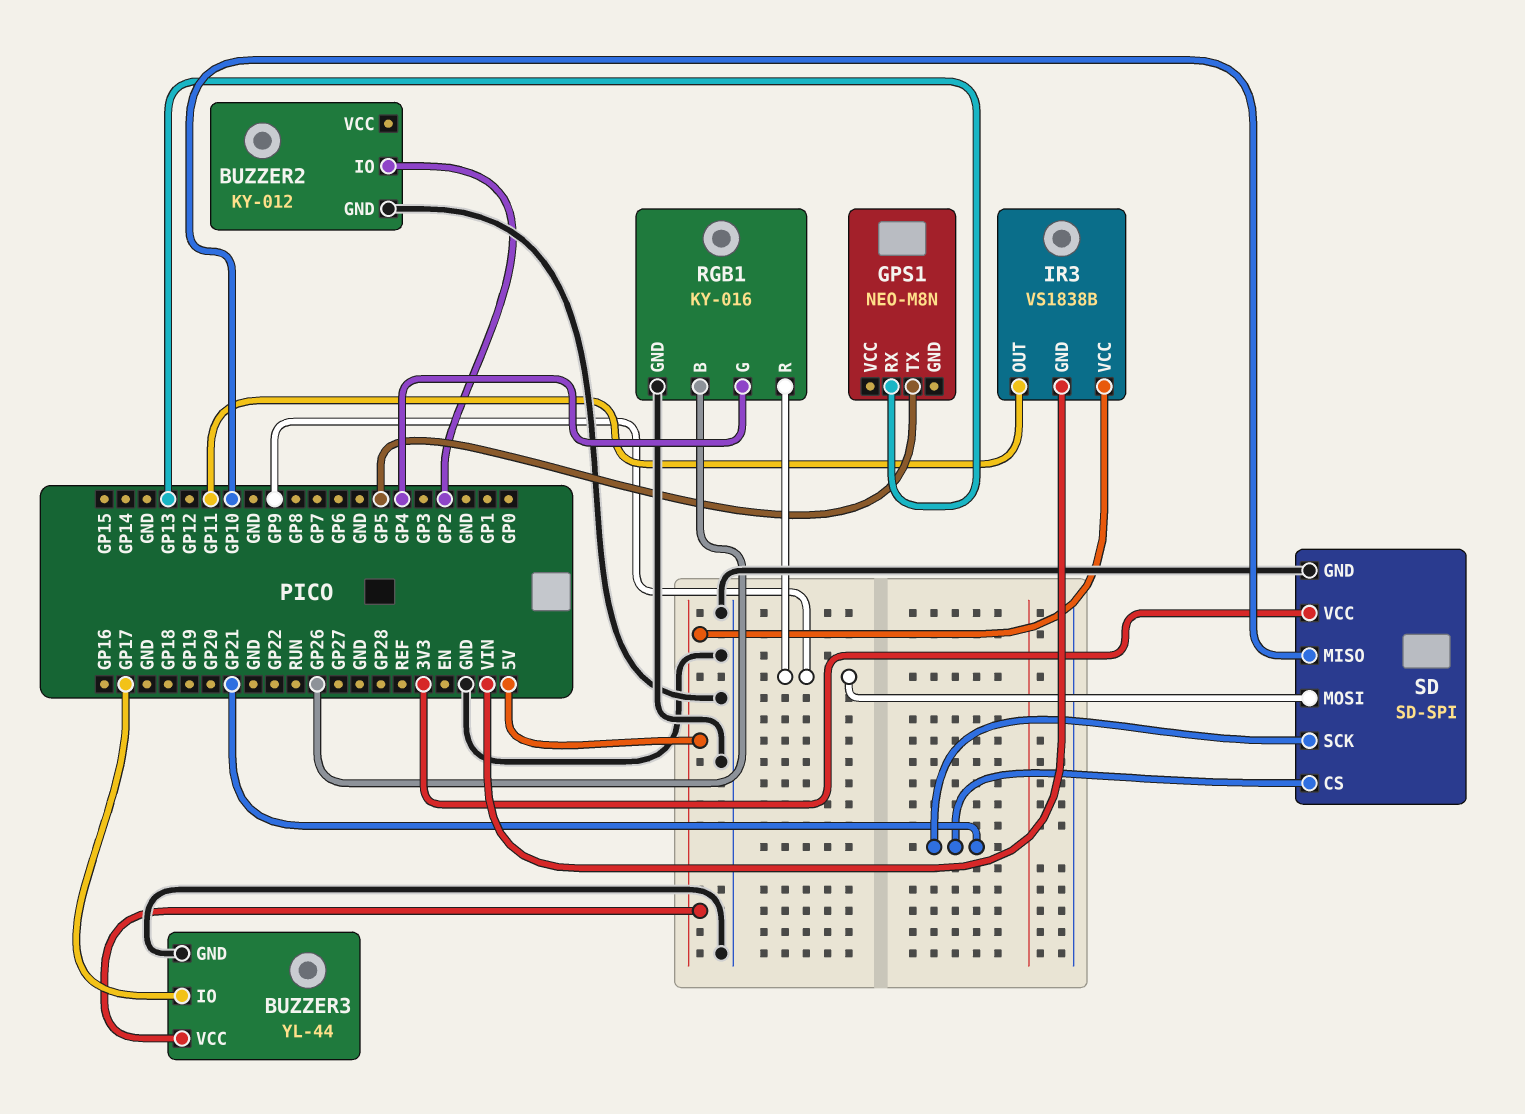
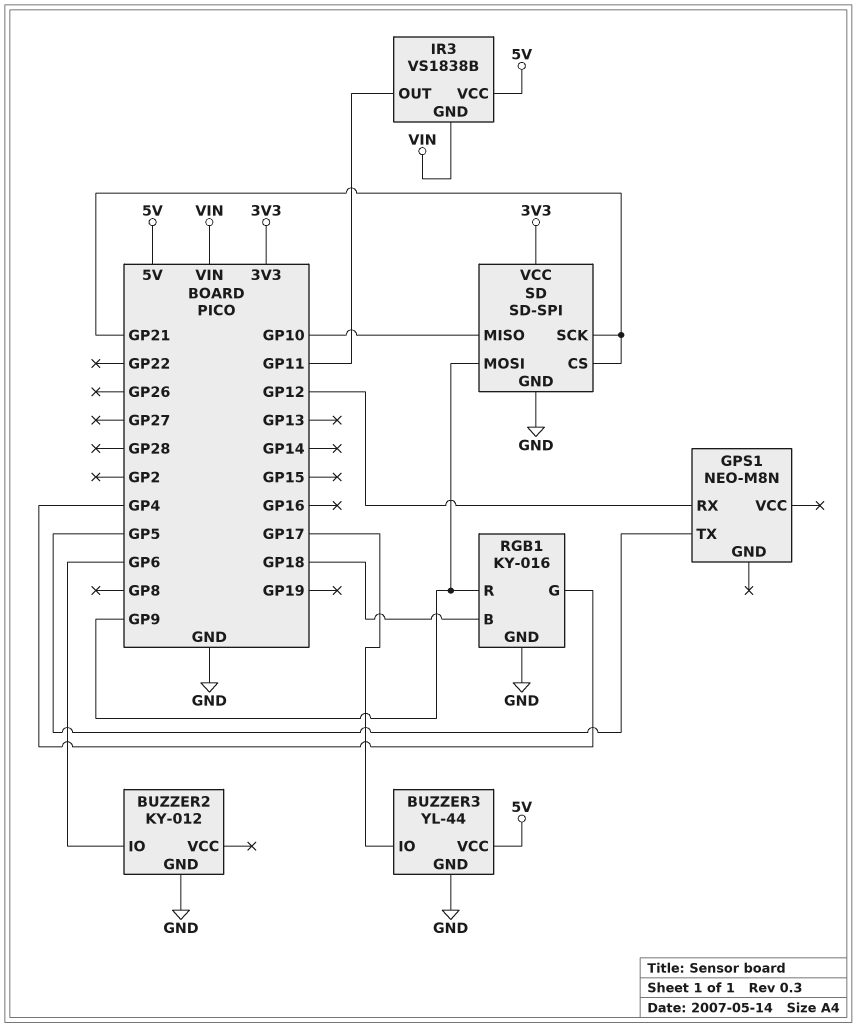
BUZZER2 pin IO: GP2 -> GP6
GPS1 pin RX: GP13 -> GP12
RGB1 pin B: GP26 -> GP18

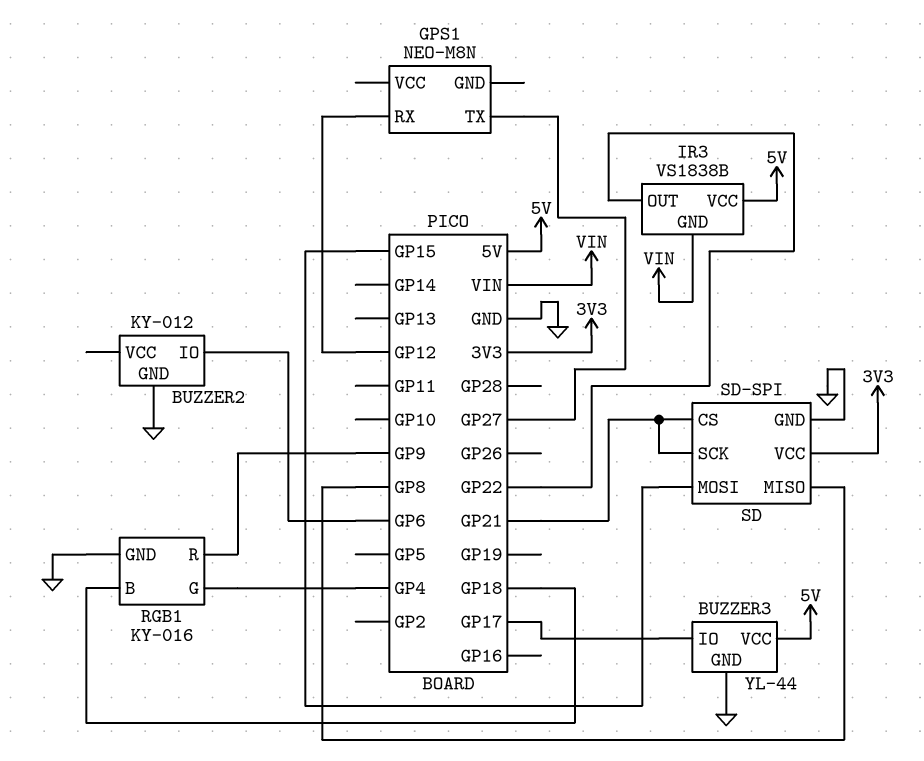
GPS1 pin TX: GP5 -> GP27
IR3 pin OUT: GP11 -> GP22
SD pin MISO: GP10 -> GP8
SD pin MOSI: GP9 -> GP15

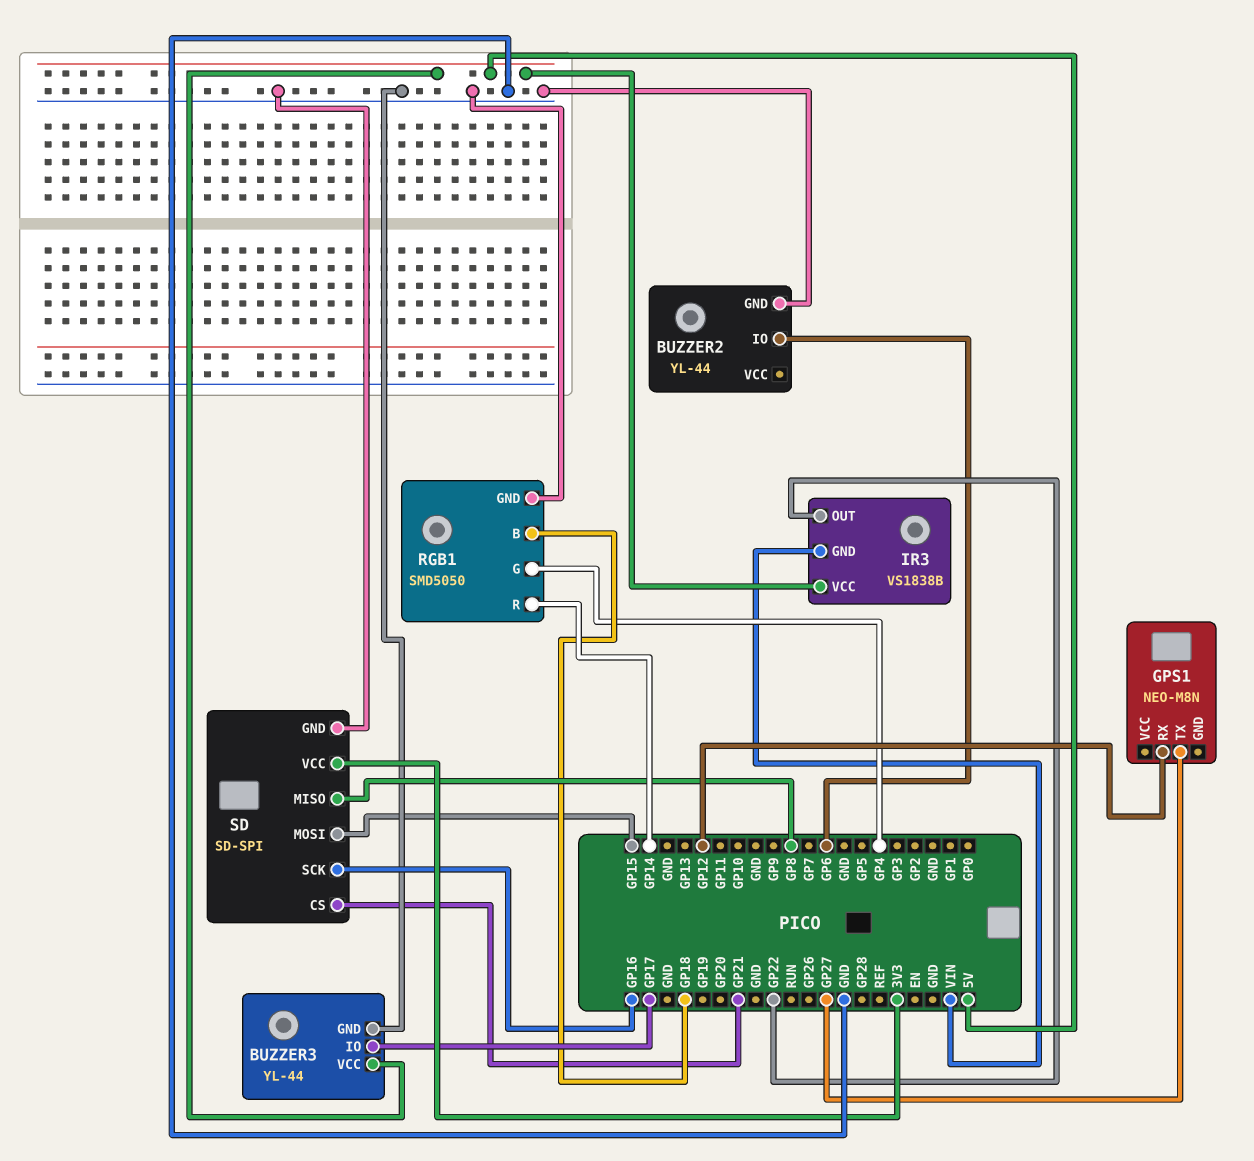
BUZZER2: KY-012 -> YL-44
RGB1: KY-016 -> SMD5050
RGB1 pin R: GP9 -> GP14
SD pin SCK: GP21 -> GP16

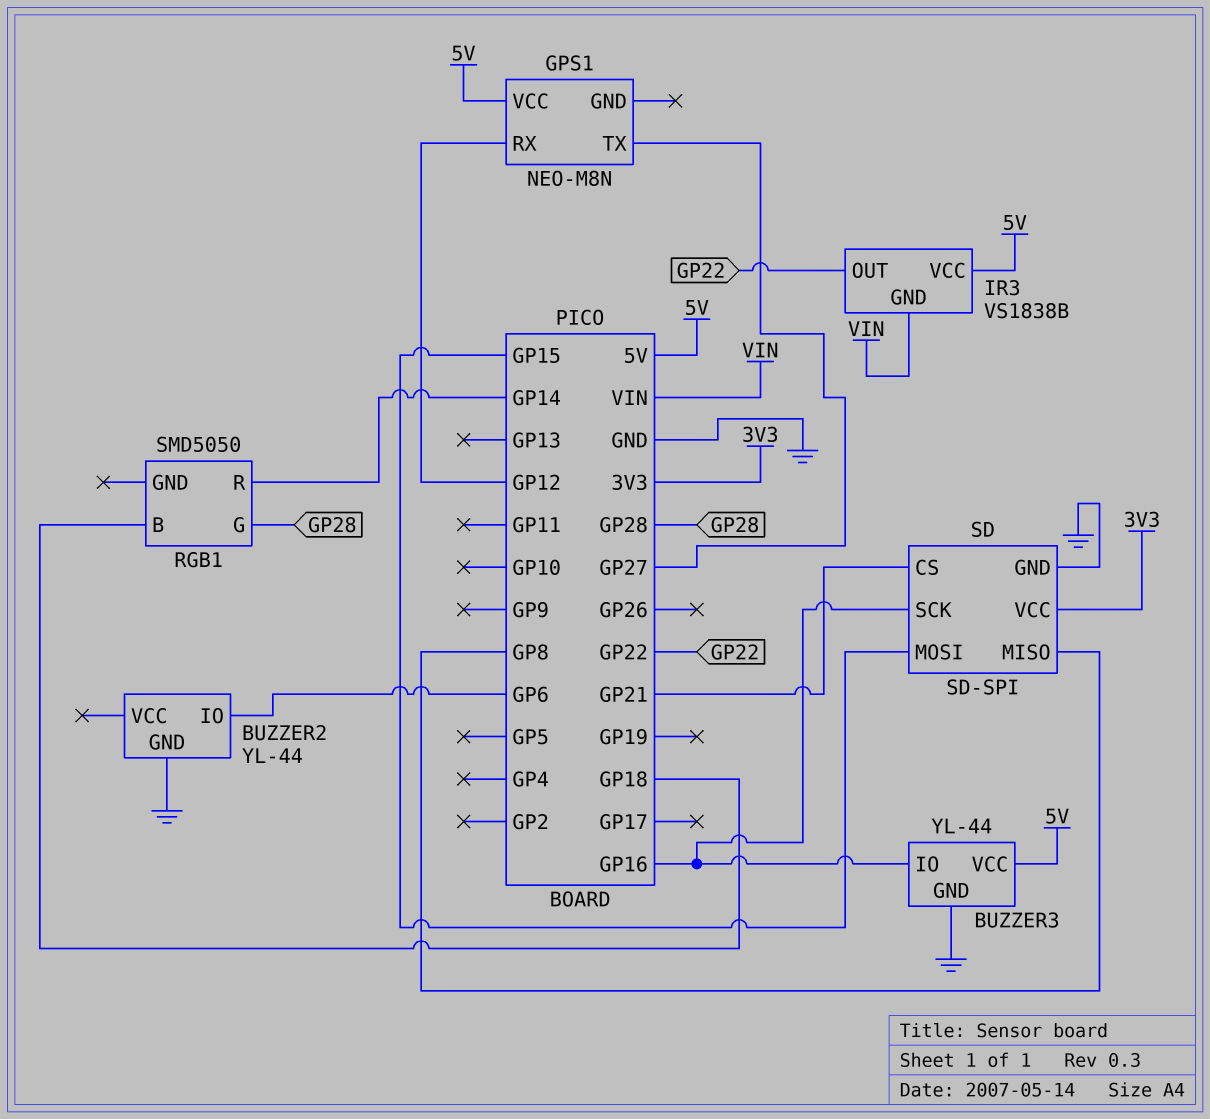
BUZZER3 pin IO: GP17 -> GP16
GPS1 pin VCC: none -> 5V
RGB1 pin G: GP4 -> GP28
RGB1 pin GND: GND -> none

